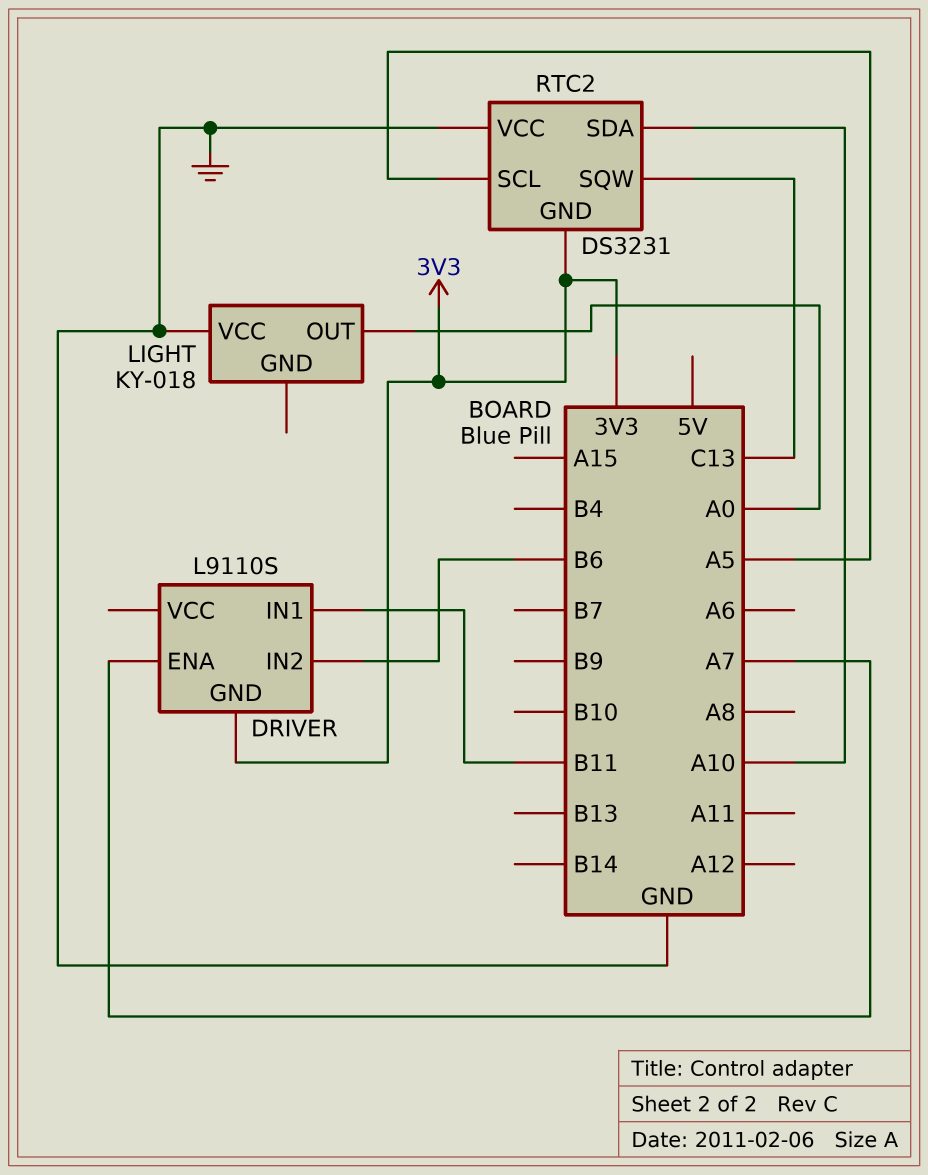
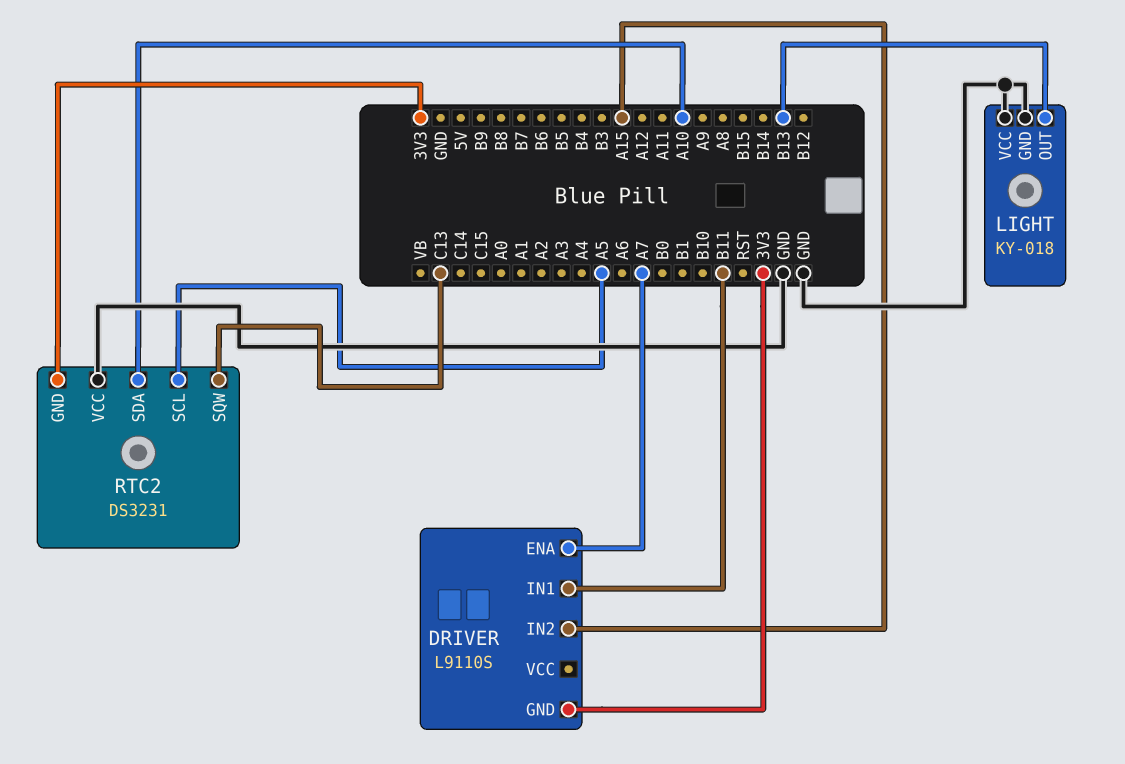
DRIVER pin IN2: B6 -> A15
LIGHT pin GND: none -> GND
LIGHT pin OUT: A0 -> B13

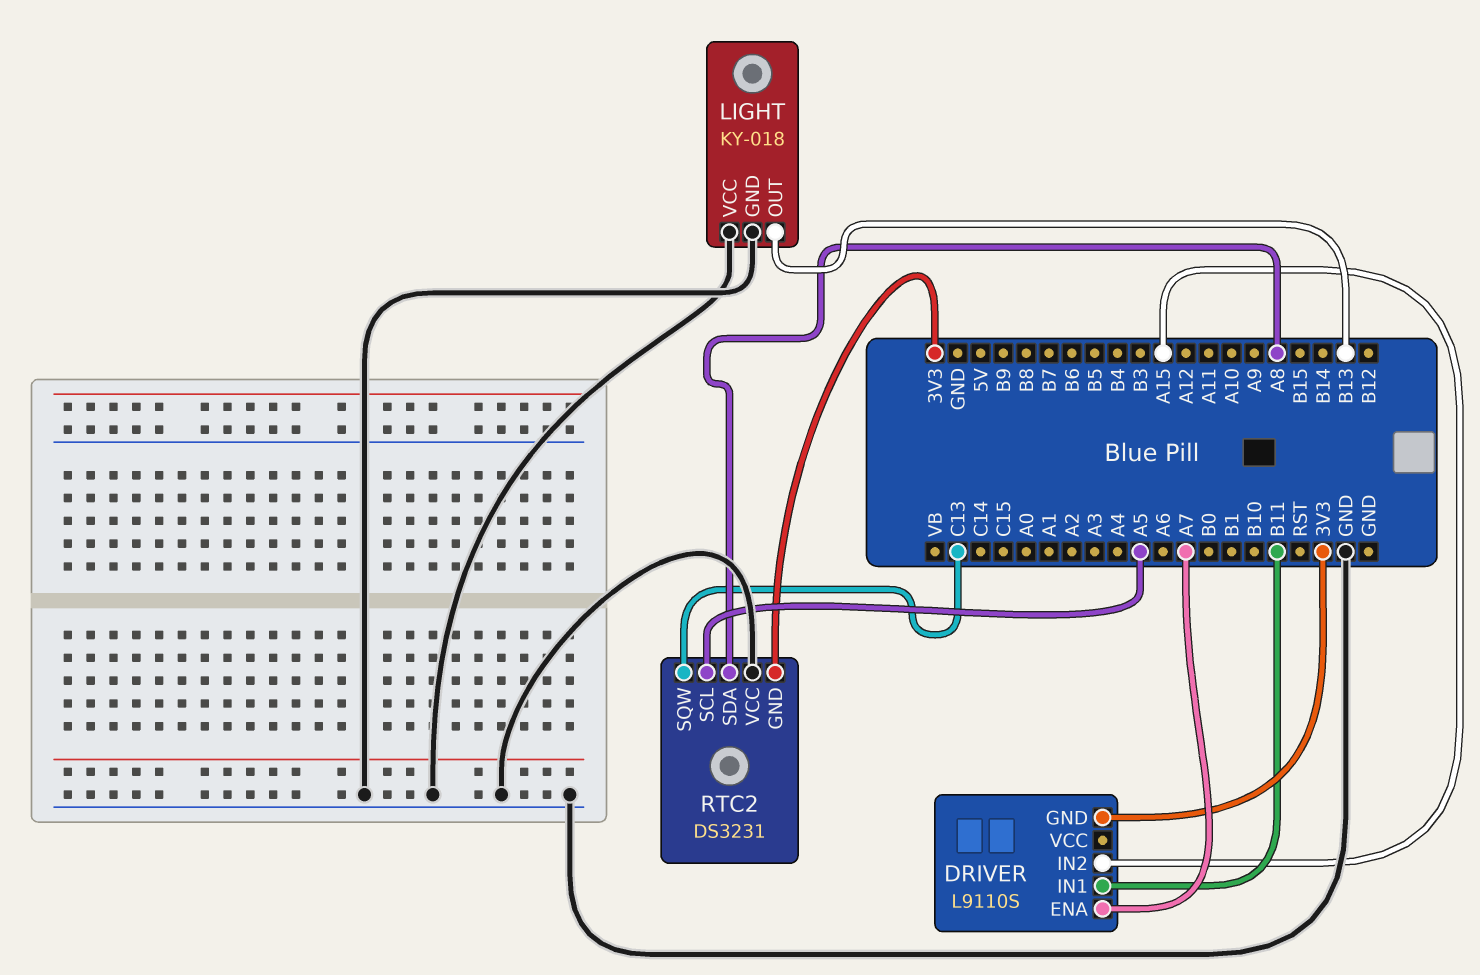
RTC2 pin SDA: A10 -> A8

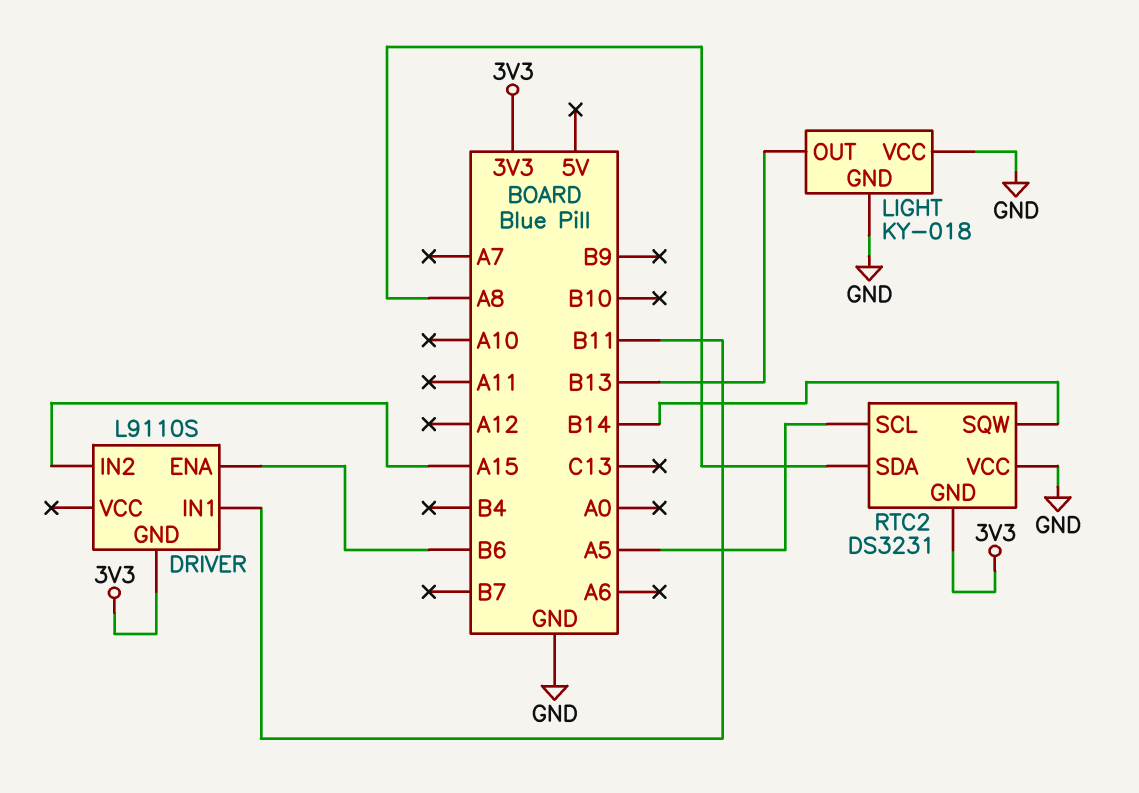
DRIVER pin ENA: A7 -> B6
RTC2 pin SQW: C13 -> B14

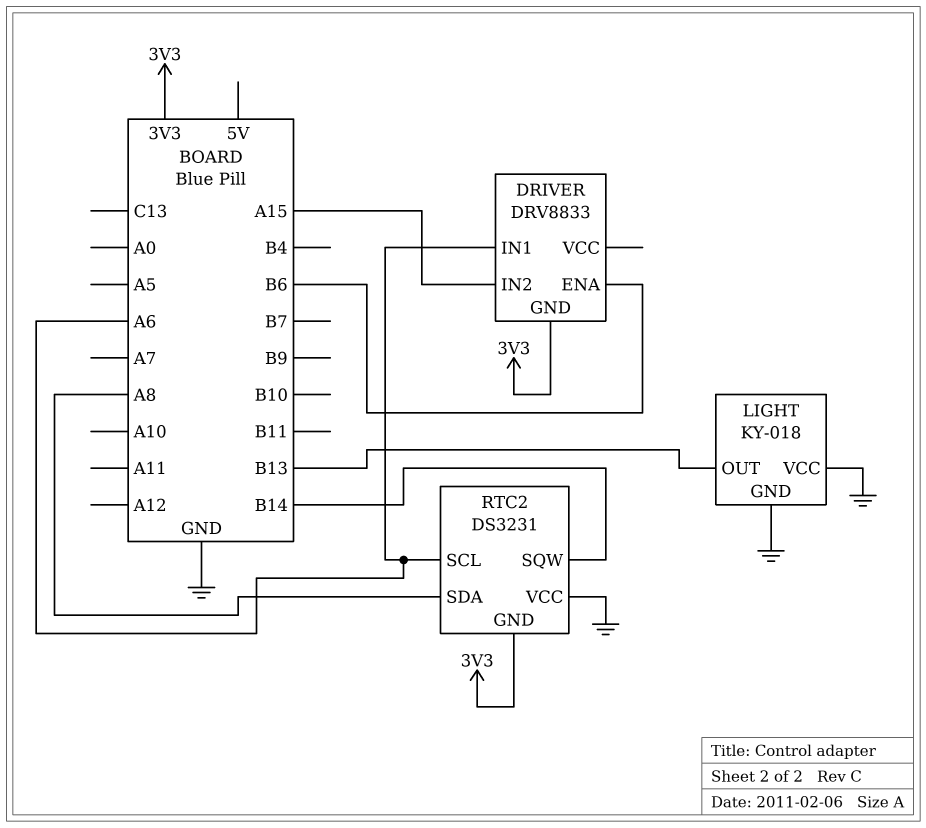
DRIVER: L9110S -> DRV8833
DRIVER pin IN1: B11 -> A6
RTC2 pin SCL: A5 -> A6

